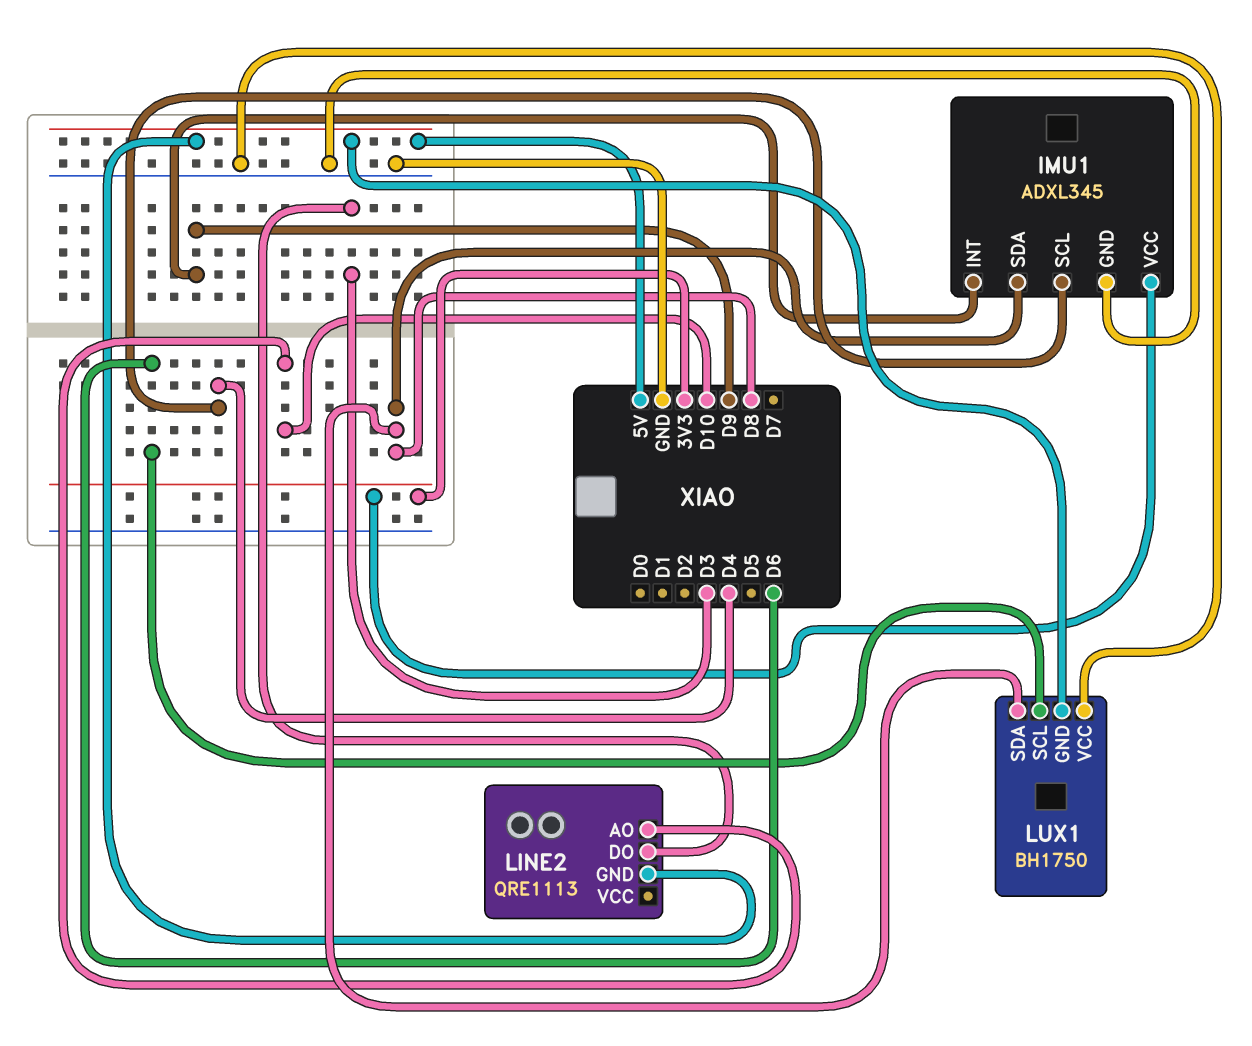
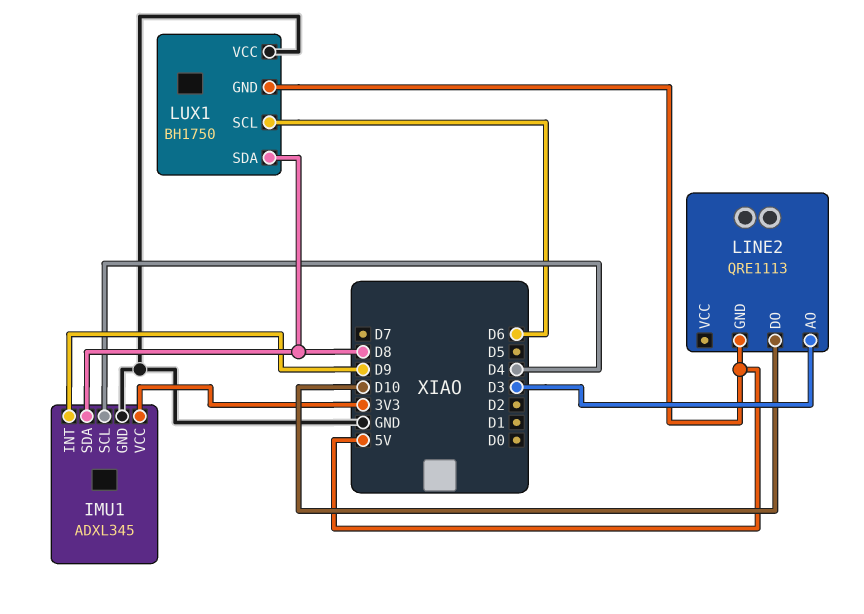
LINE2 pin AO: D10 -> D3
LINE2 pin DO: D3 -> D10

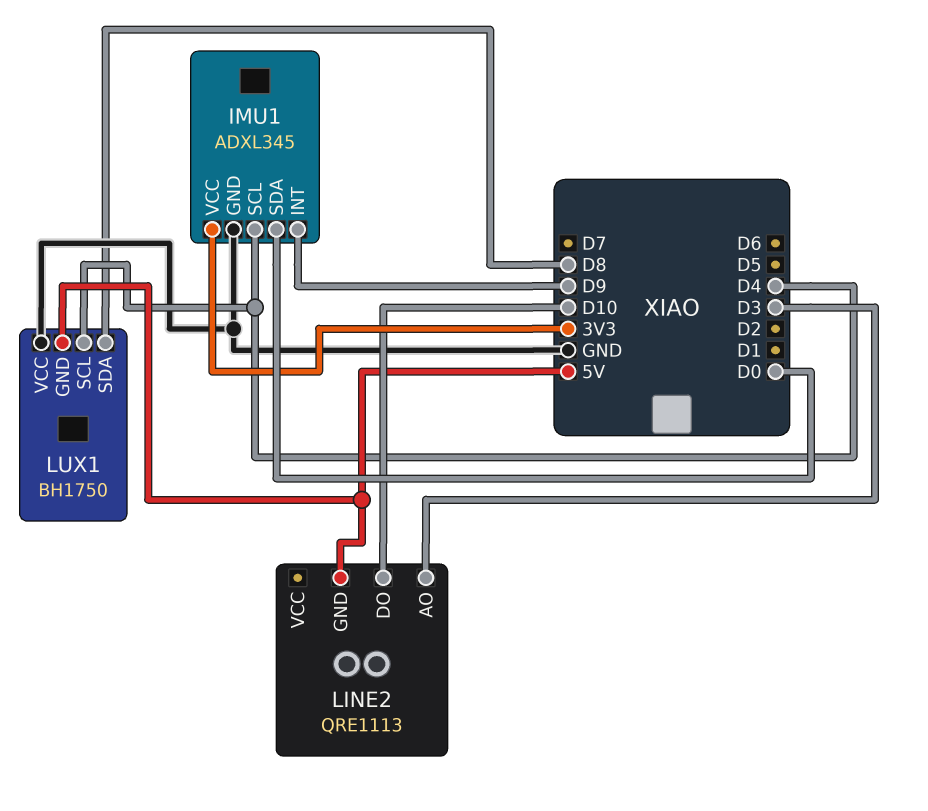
IMU1 pin SDA: D8 -> D0
LUX1 pin SCL: D6 -> D4

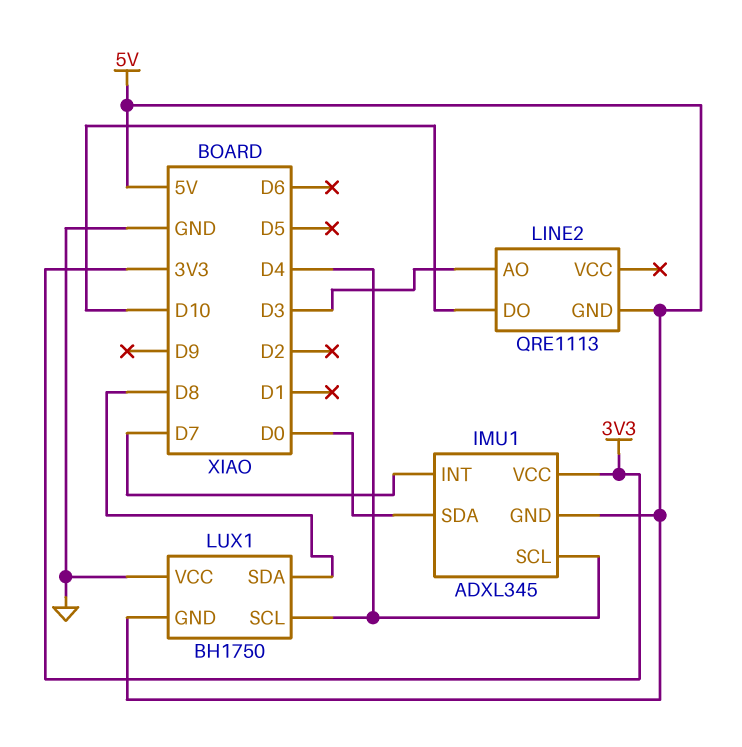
IMU1 pin GND: GND -> 5V
IMU1 pin INT: D9 -> D7

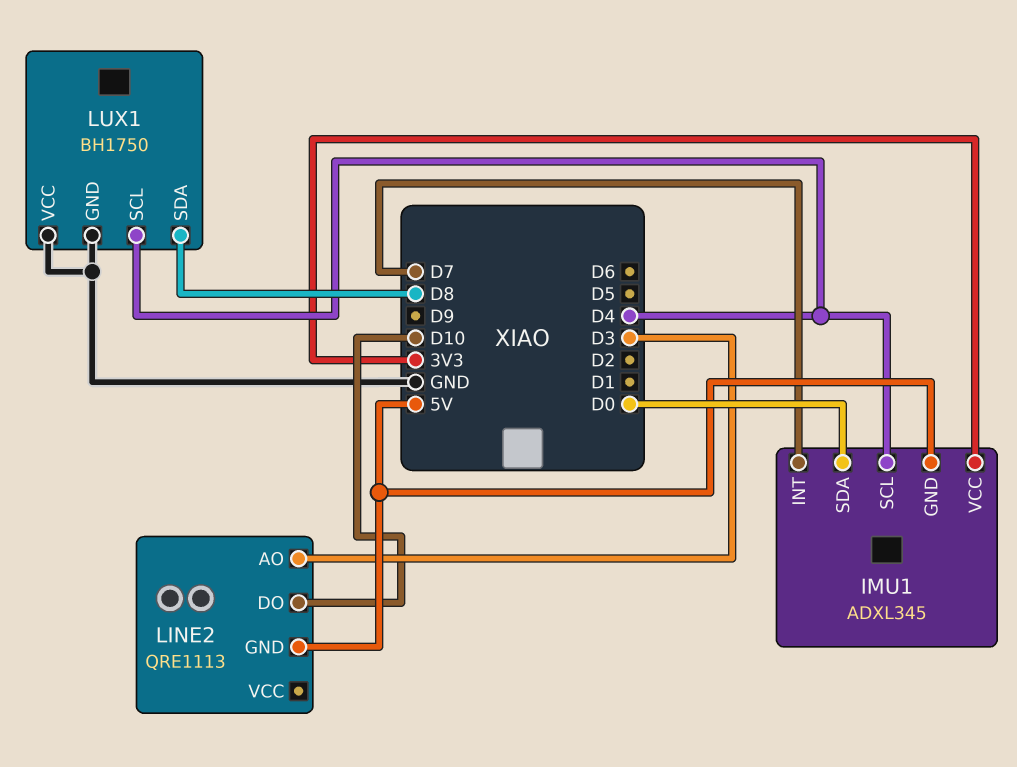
LUX1 pin GND: 5V -> GND

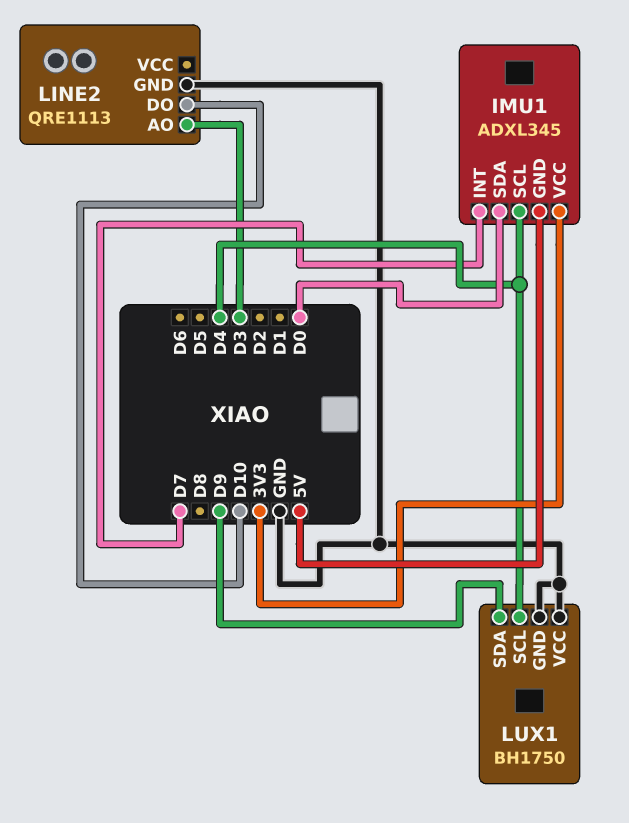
LINE2 pin GND: 5V -> GND
LUX1 pin SDA: D8 -> D9

